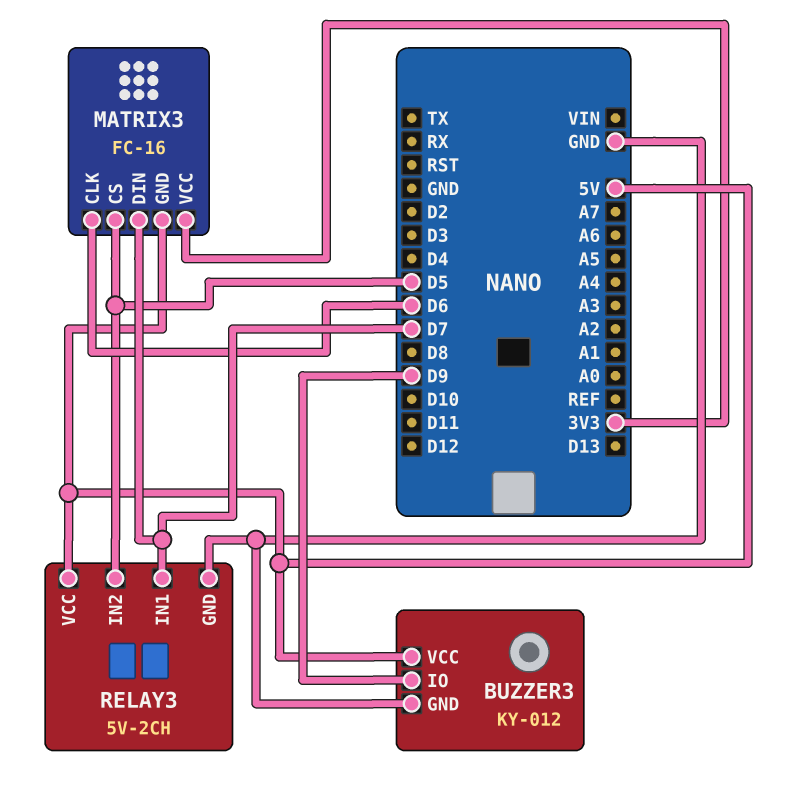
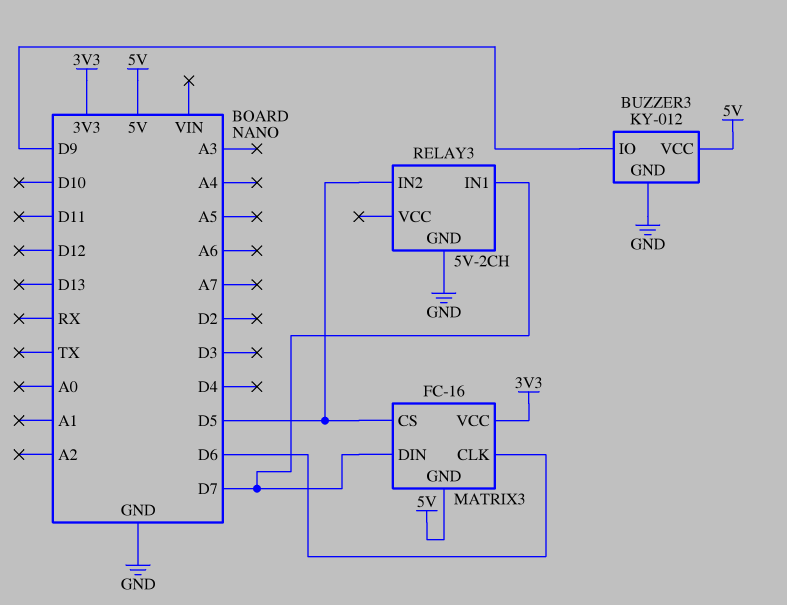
RELAY3 pin VCC: 5V -> none

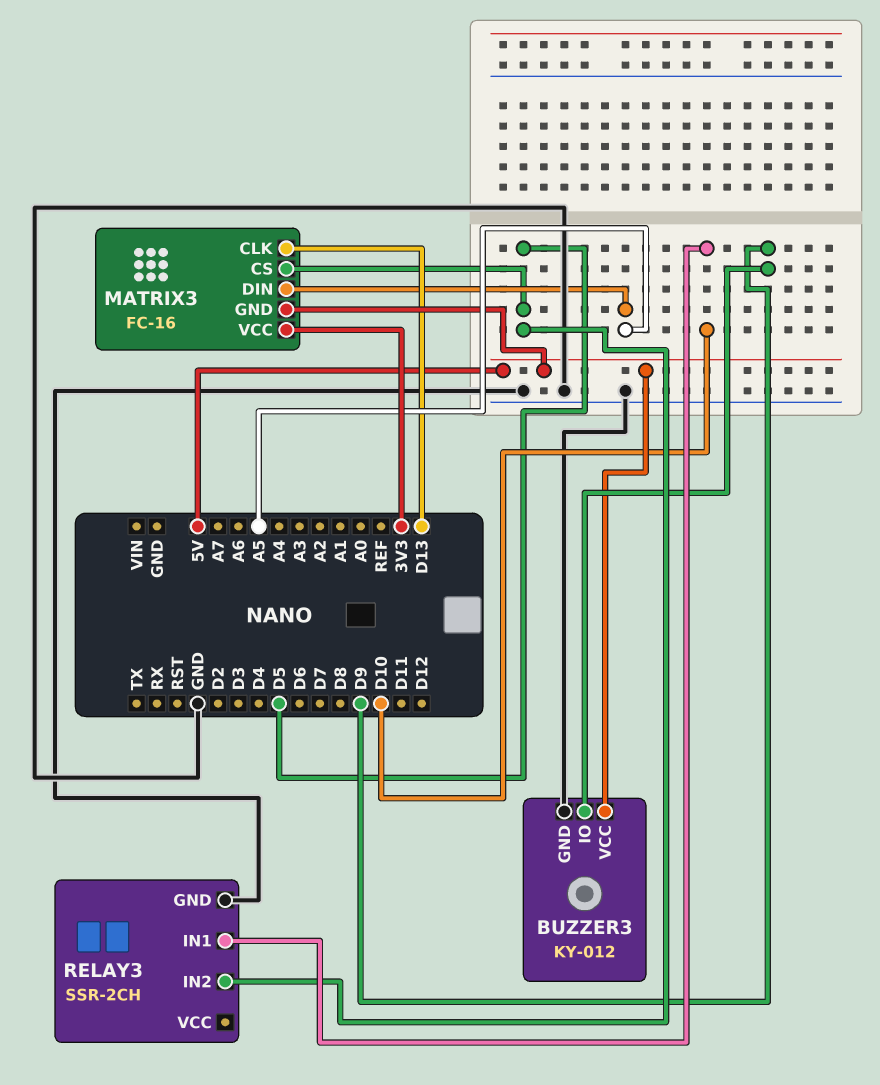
MATRIX3 pin CLK: D6 -> D13
MATRIX3 pin DIN: D7 -> A5
RELAY3: 5V-2CH -> SSR-2CH
RELAY3 pin IN1: D7 -> D10

